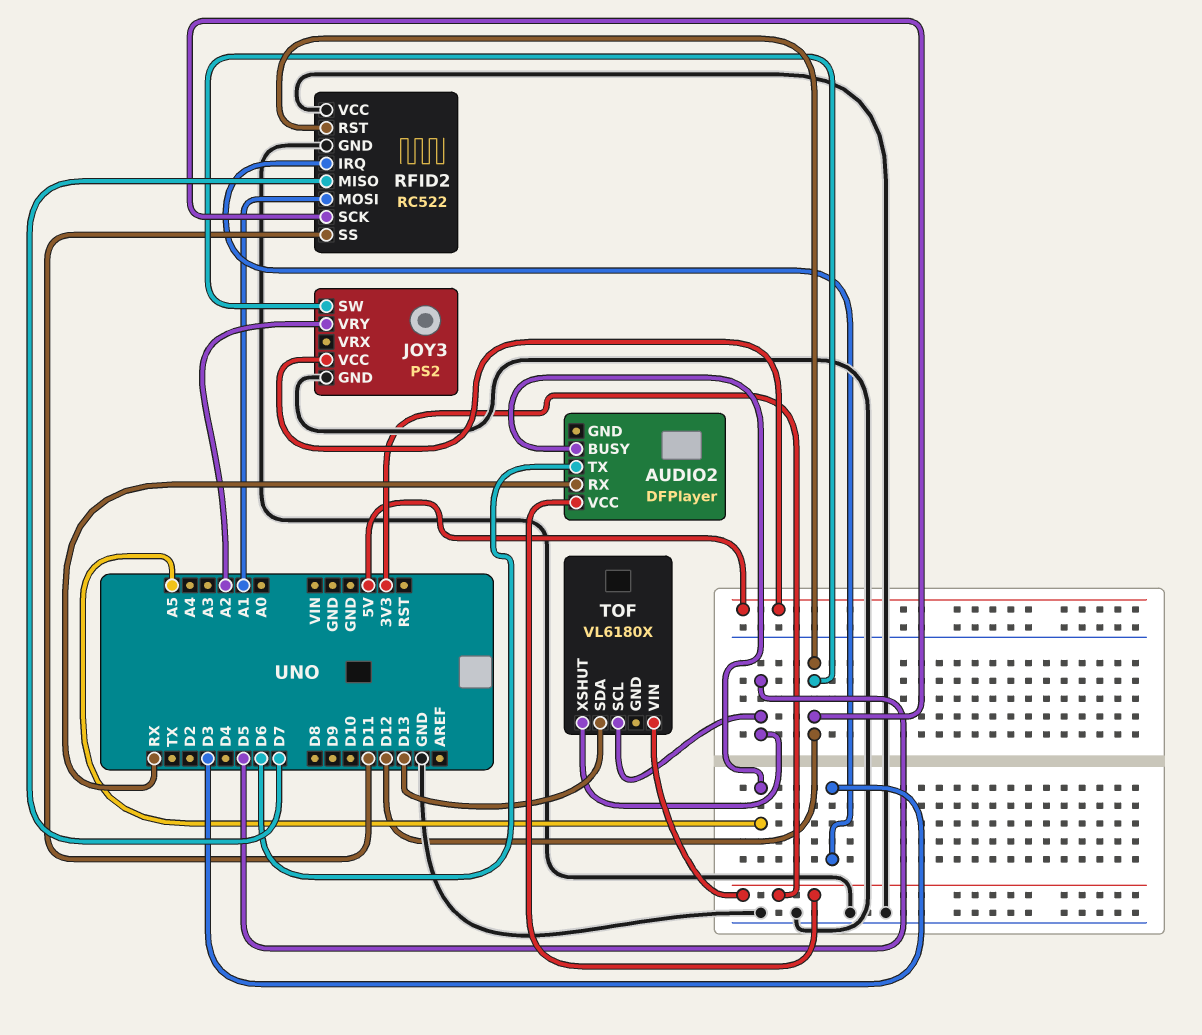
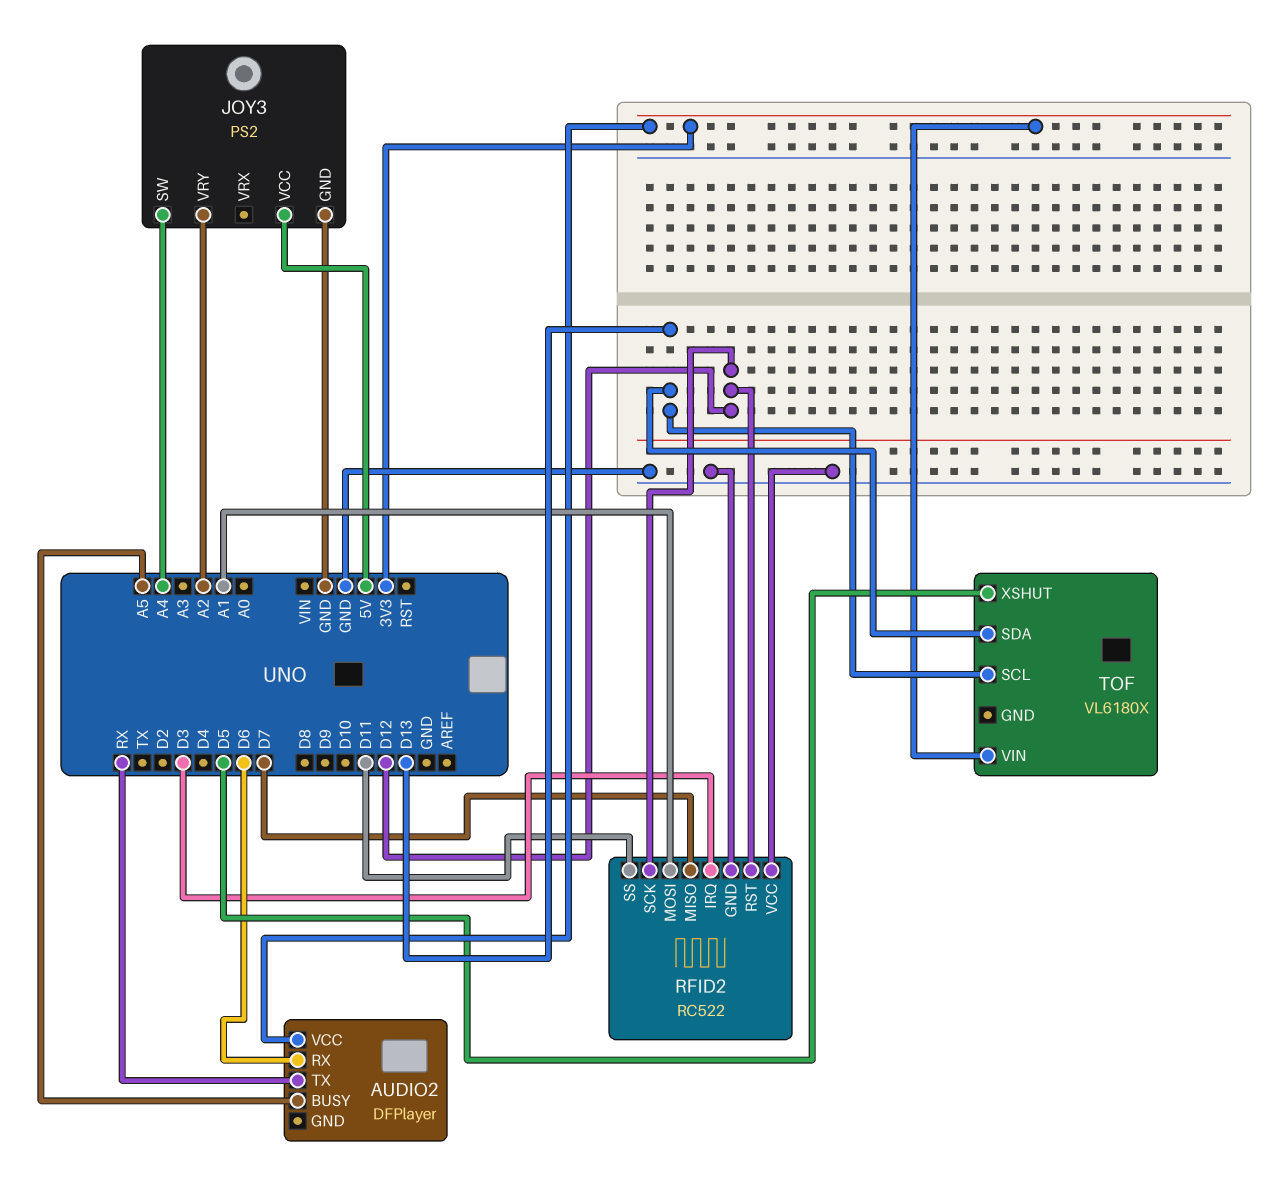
AUDIO2 pin RX: RX -> D6
AUDIO2 pin TX: D6 -> RX
JOY3 pin SW: D12 -> A4
TOF pin SCL: D5 -> D13

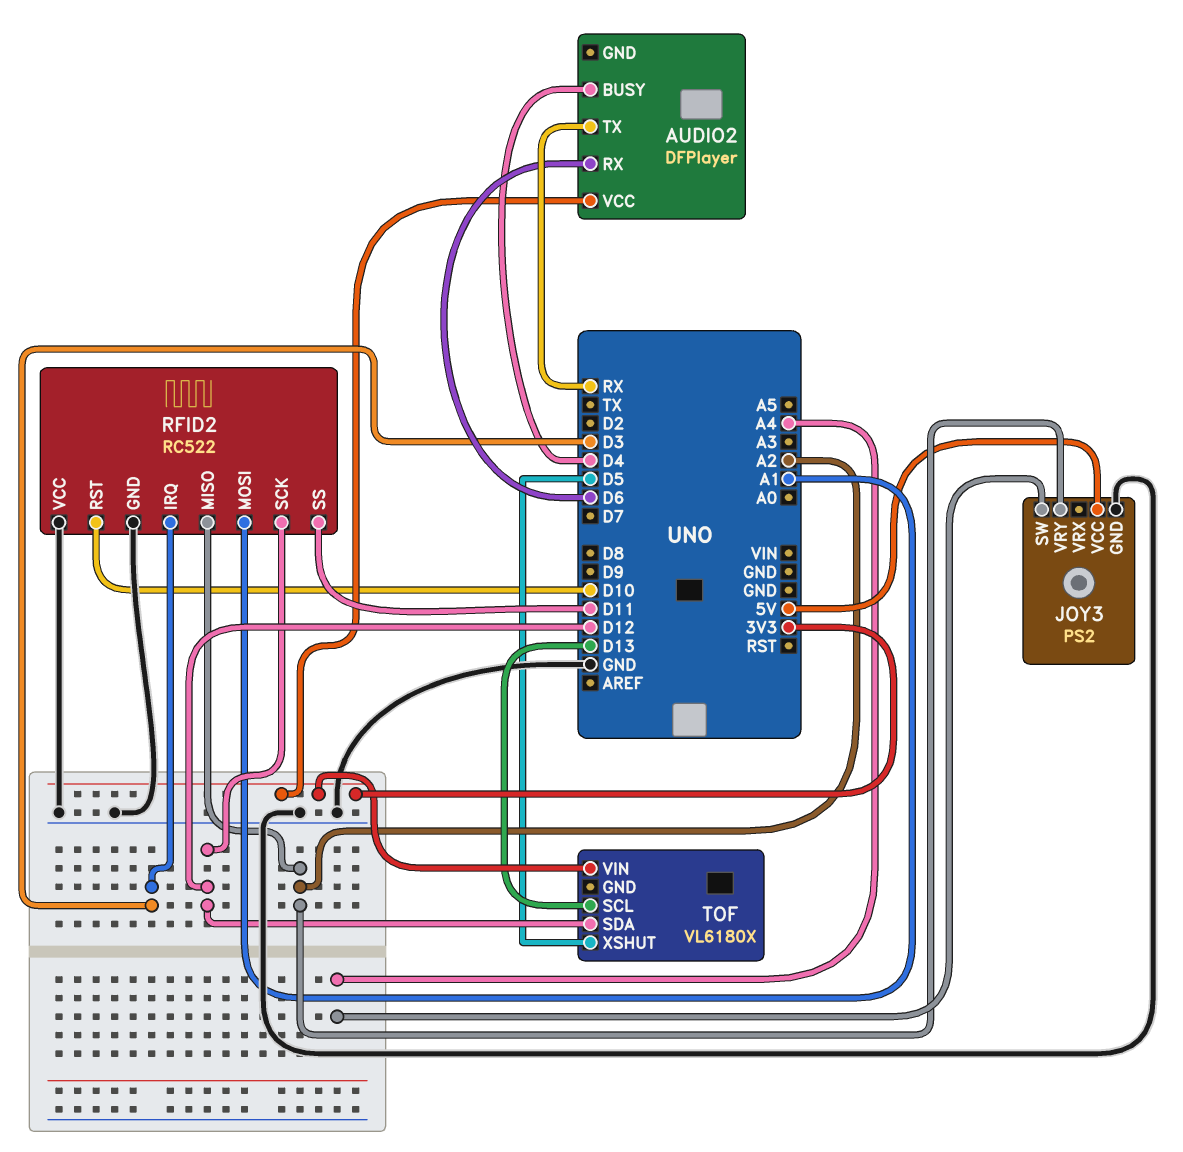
AUDIO2 pin BUSY: A5 -> D4
RFID2 pin MISO: D7 -> A2
RFID2 pin RST: D12 -> D10
TOF pin SDA: D13 -> D12

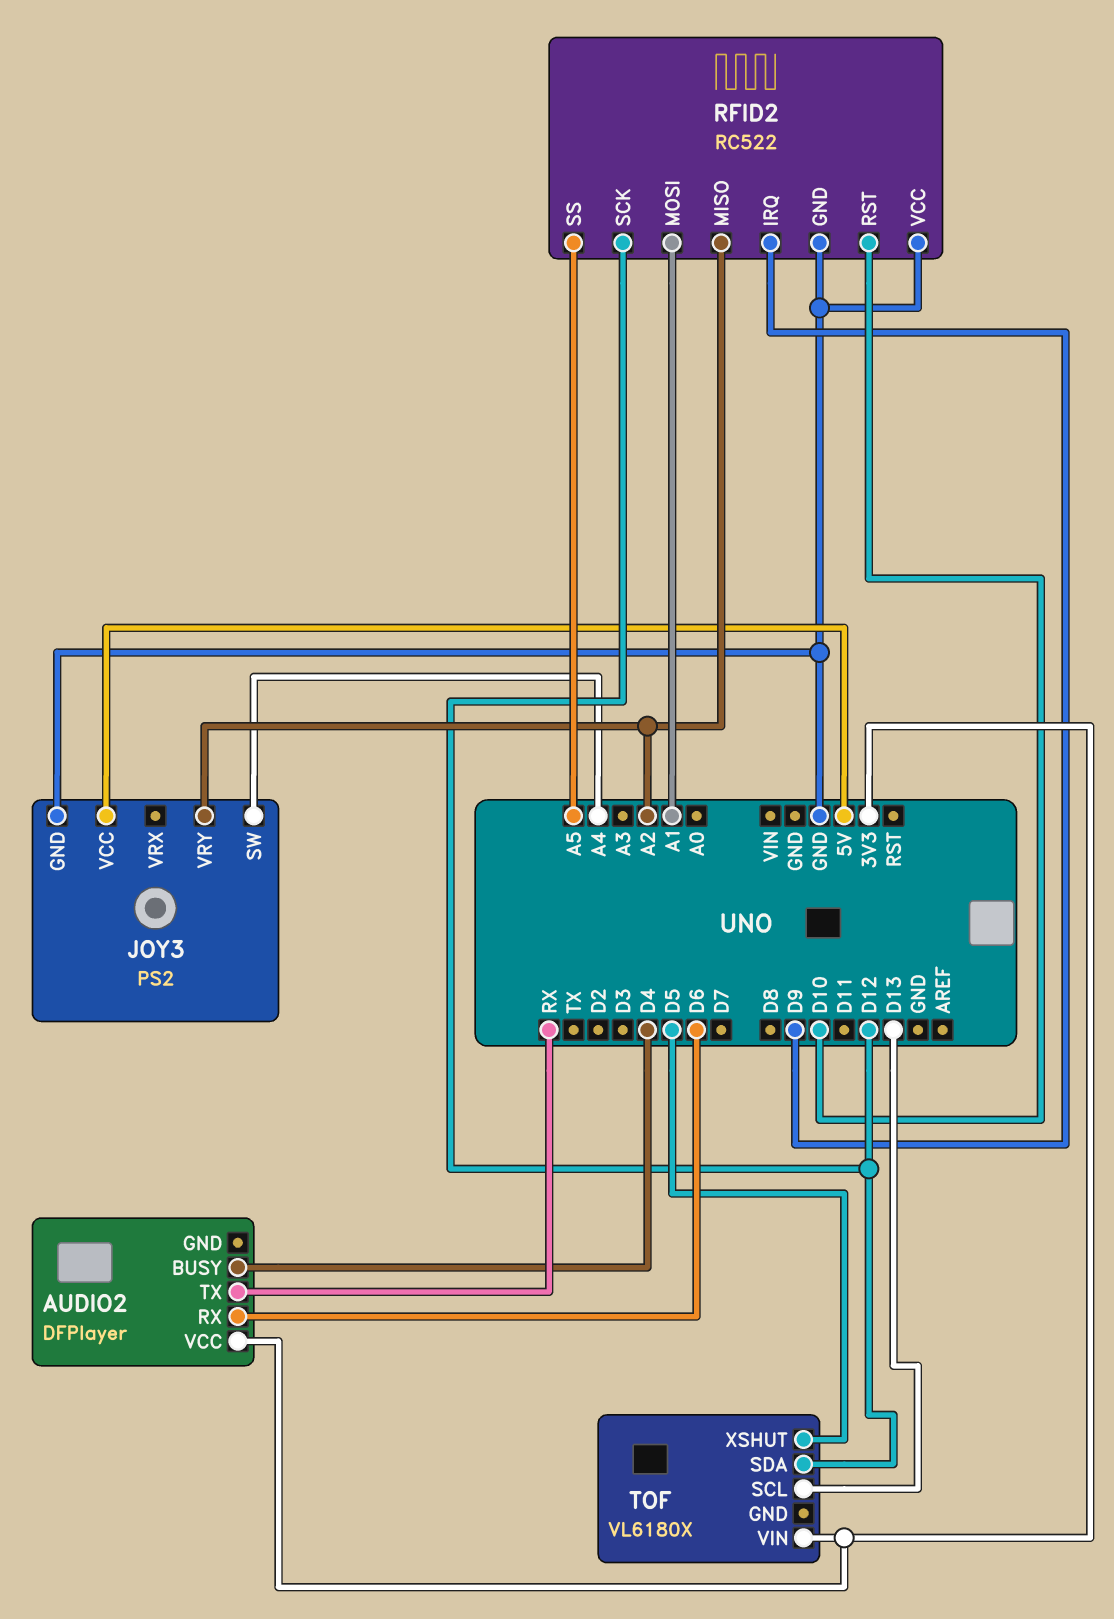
RFID2 pin IRQ: D3 -> D9
RFID2 pin SS: D11 -> A5

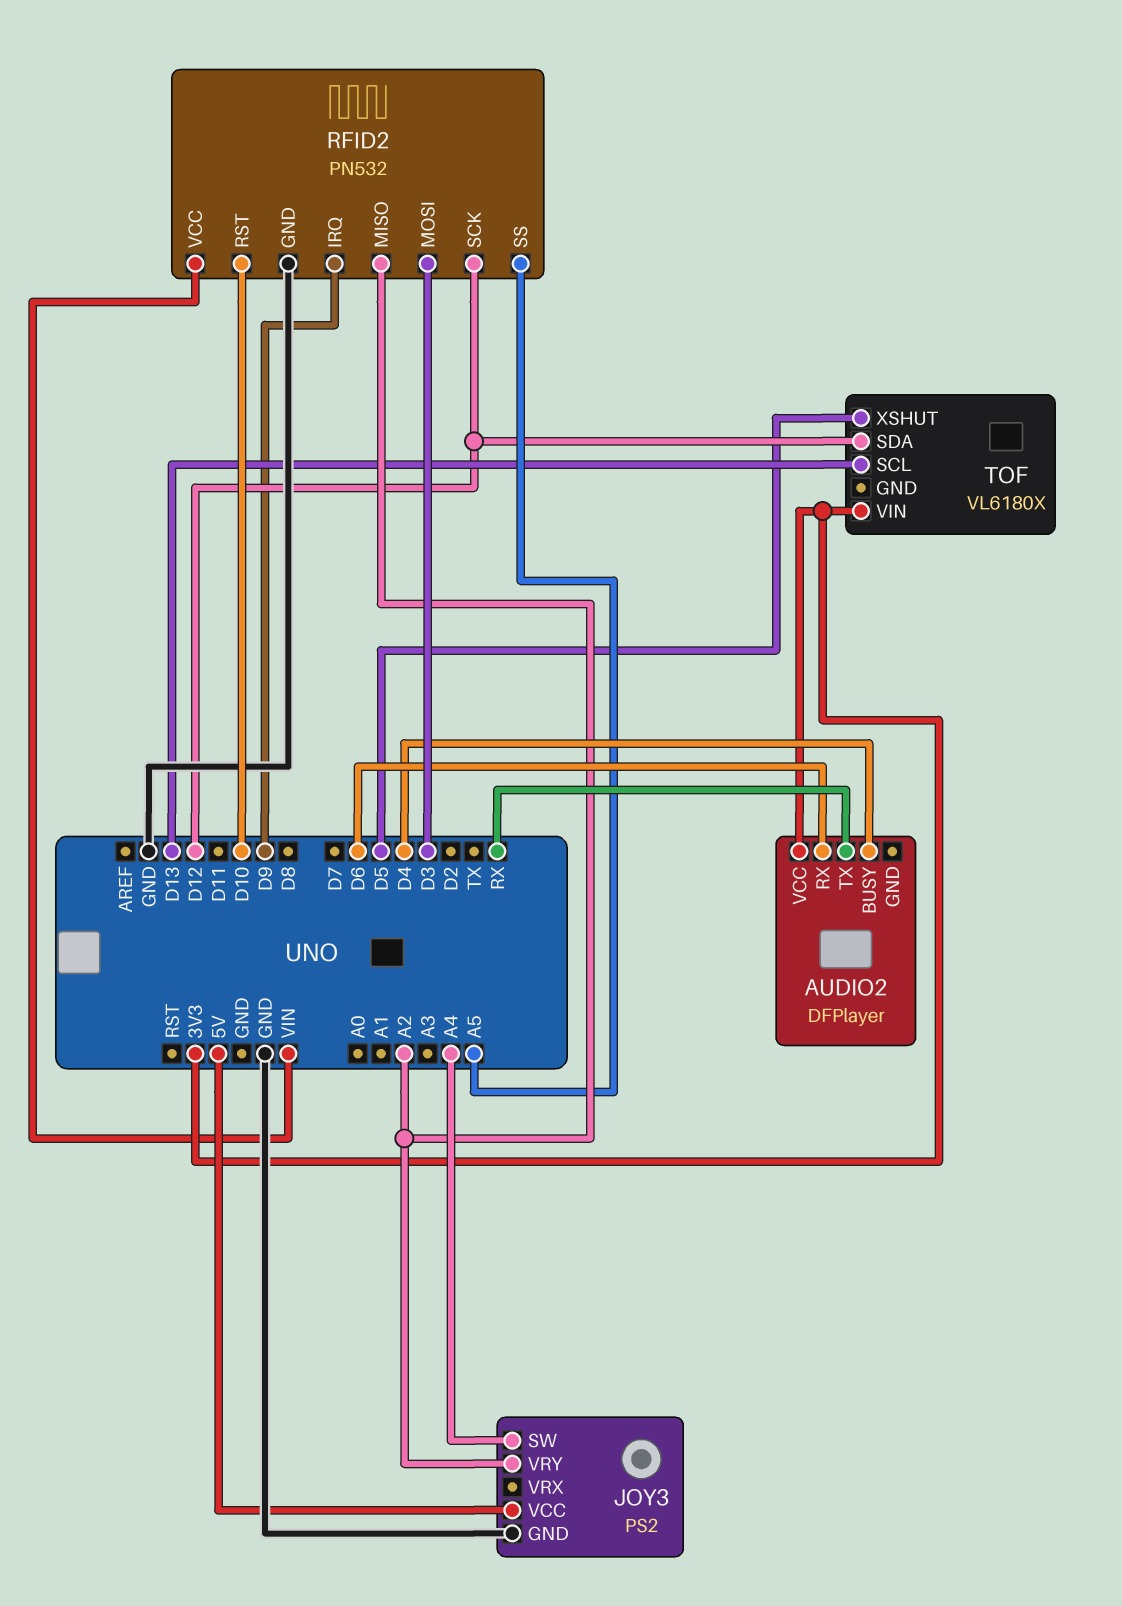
RFID2: RC522 -> PN532
RFID2 pin MOSI: A1 -> D3
RFID2 pin VCC: GND -> VIN

